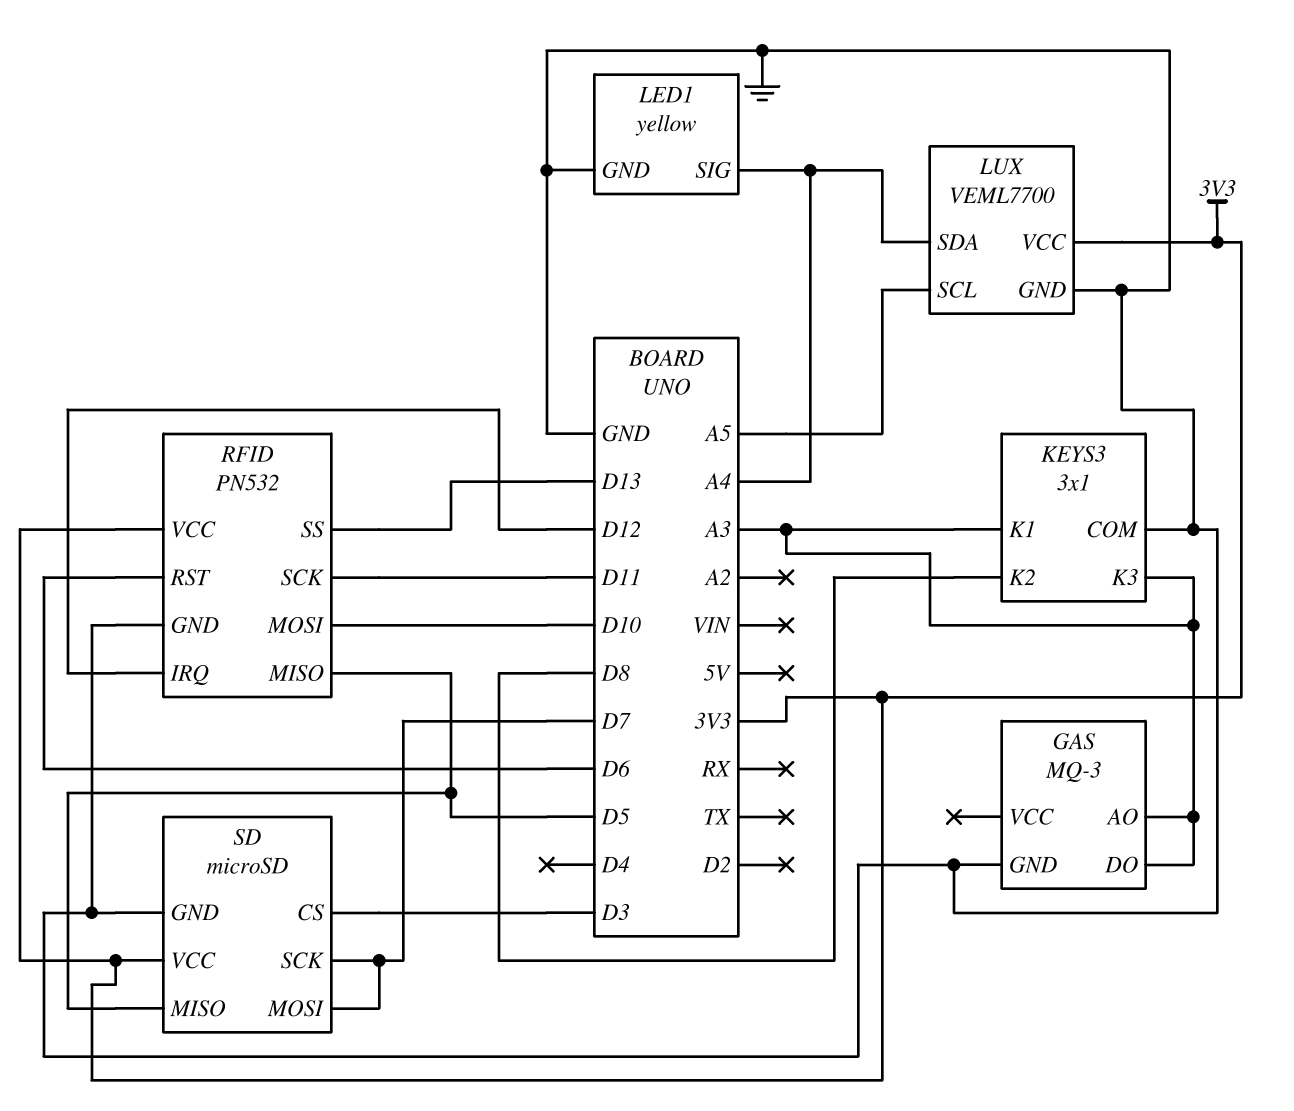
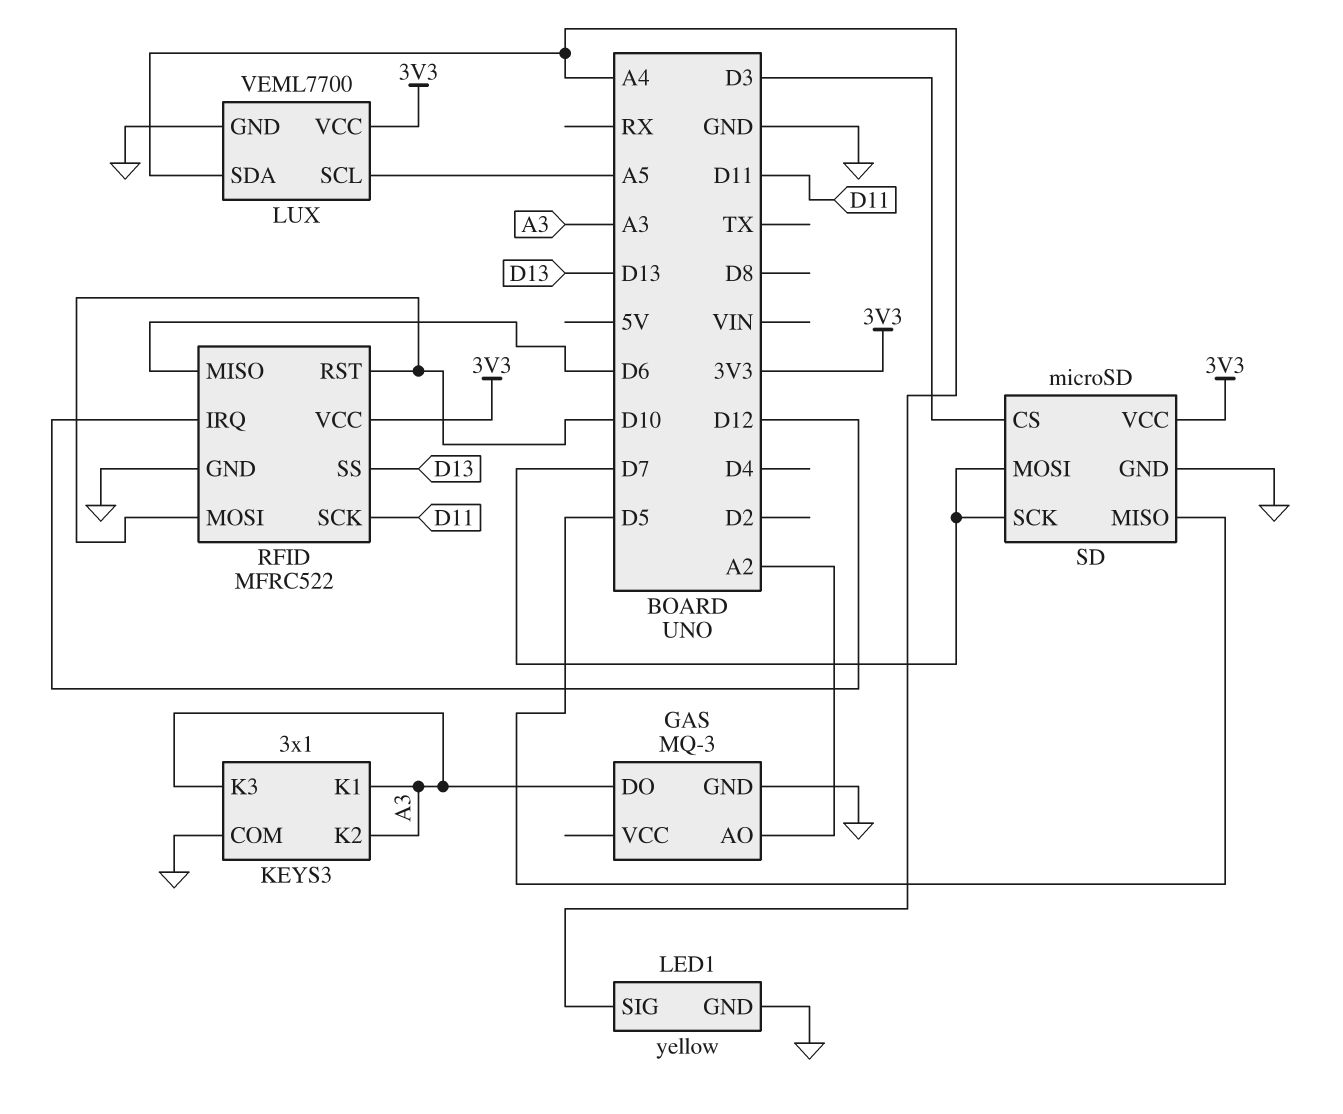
GAS pin AO: A3 -> A2
KEYS3 pin K2: D8 -> A3
RFID: PN532 -> MFRC522
RFID pin MISO: D5 -> D6
RFID pin RST: D6 -> D10

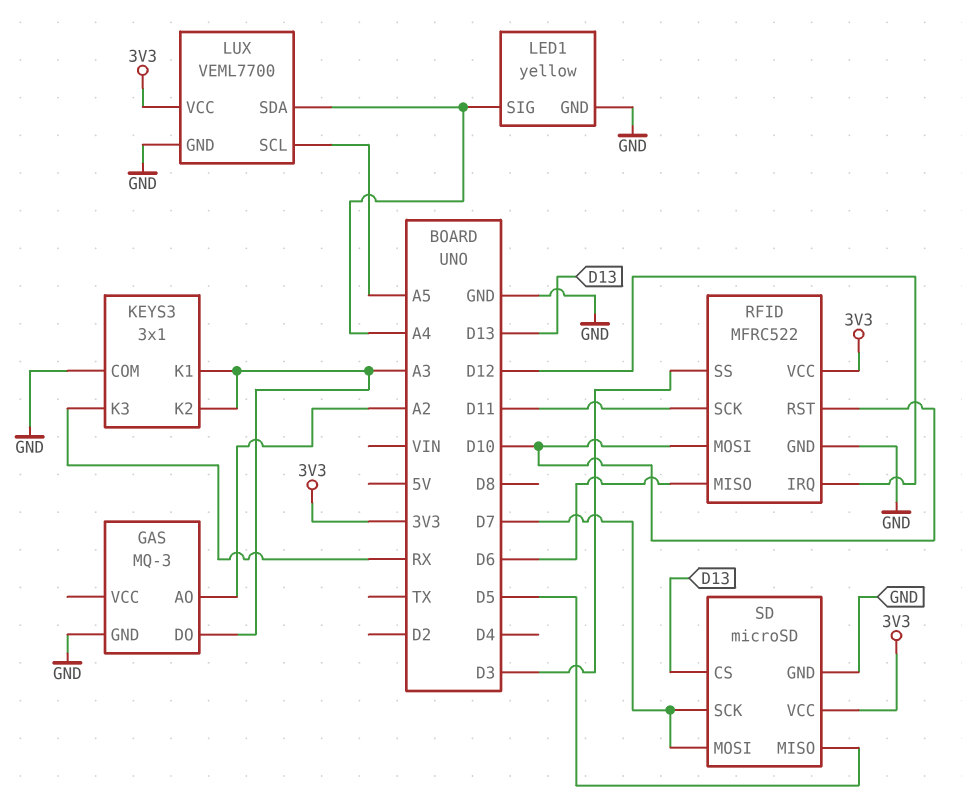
KEYS3 pin K3: A3 -> RX
RFID pin SS: D13 -> D3
SD pin CS: D3 -> D13

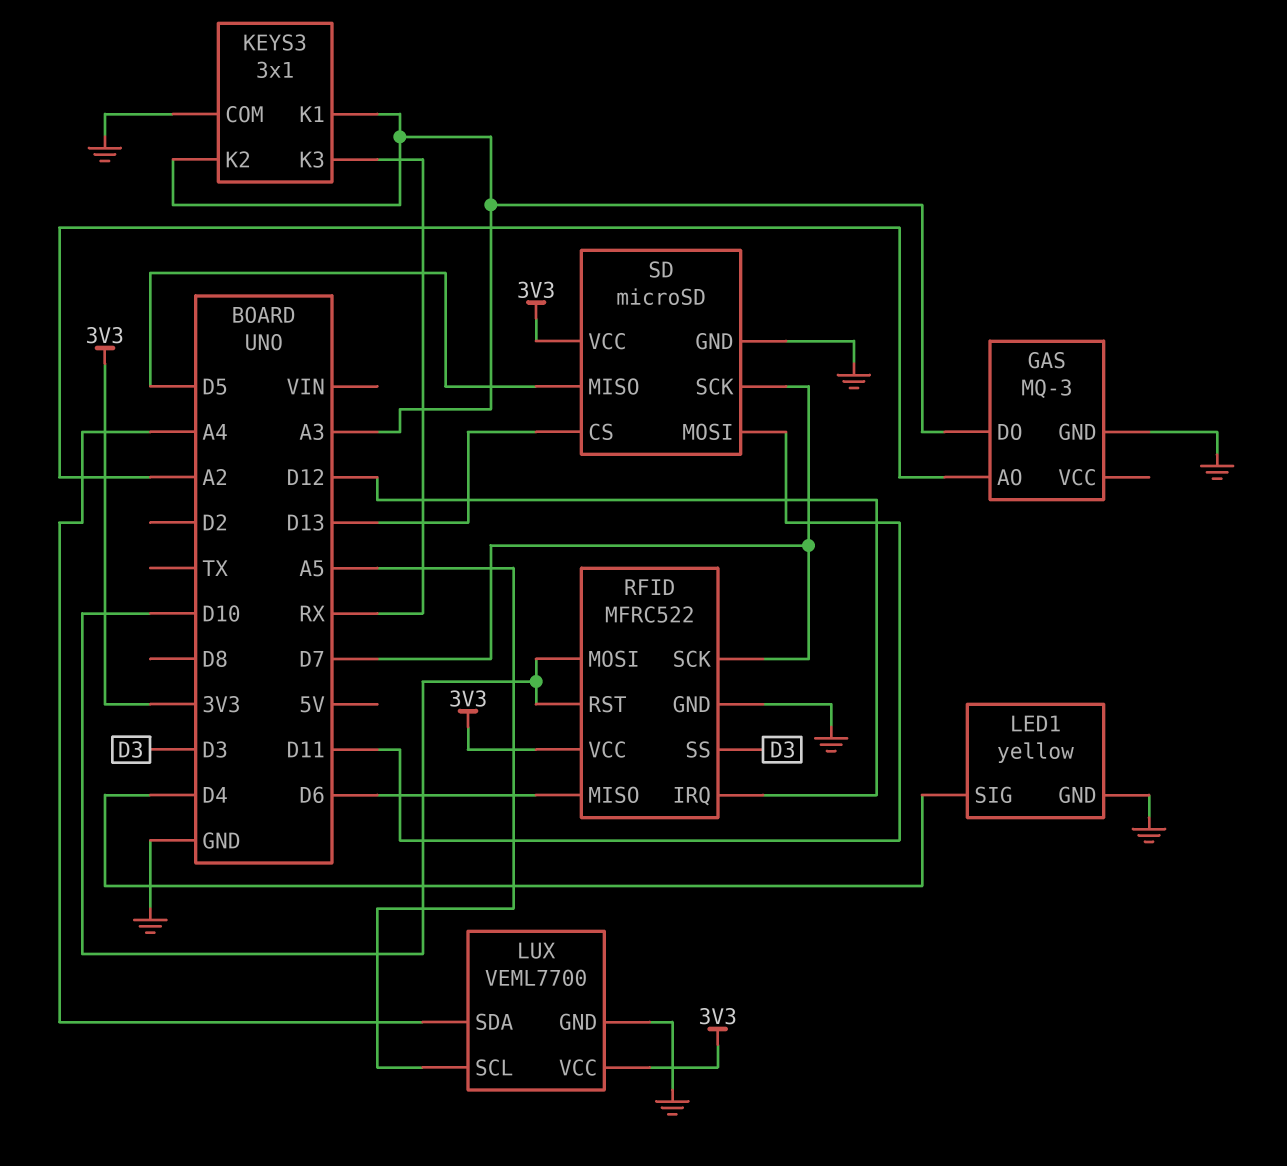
LED1 pin SIG: A4 -> D4
RFID pin SCK: D11 -> D7
SD pin MOSI: D7 -> D11

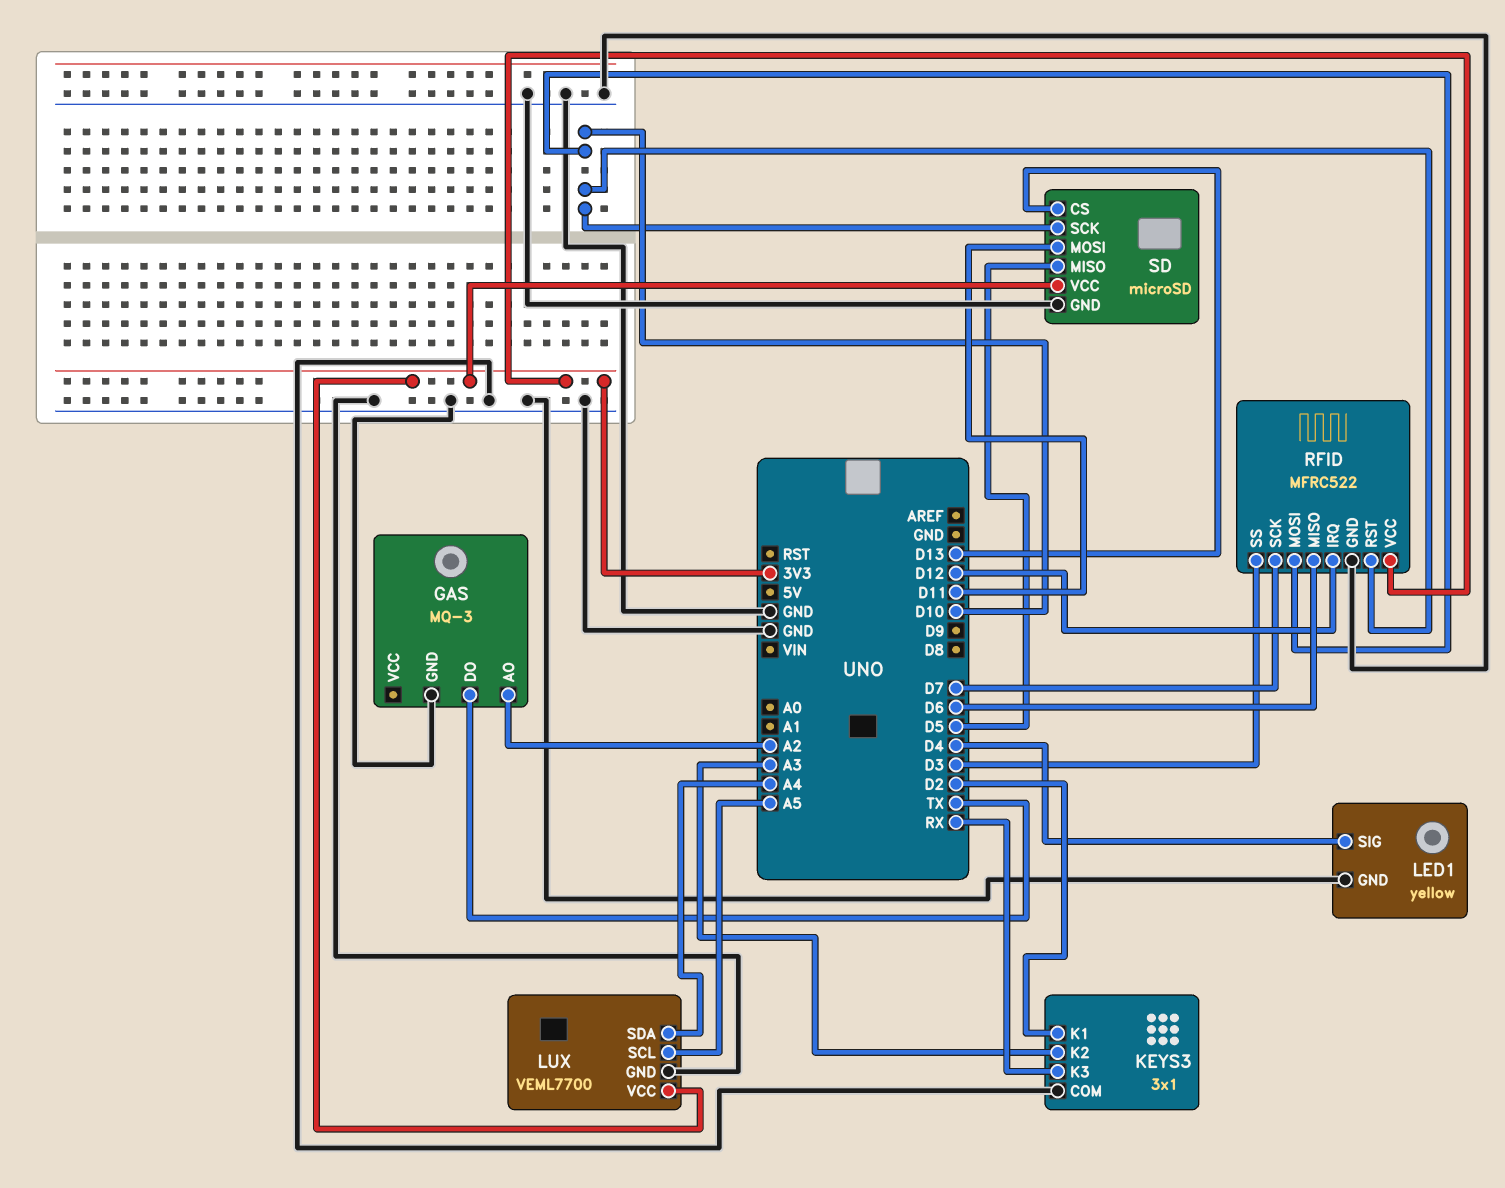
GAS pin DO: A3 -> TX
KEYS3 pin K1: A3 -> D2
SD pin SCK: D7 -> D10

